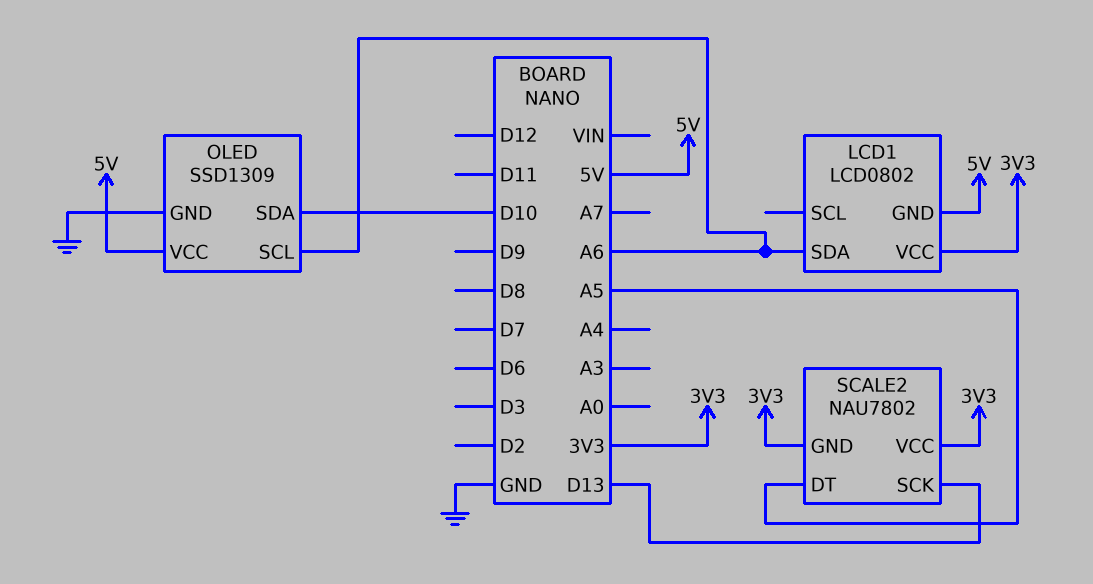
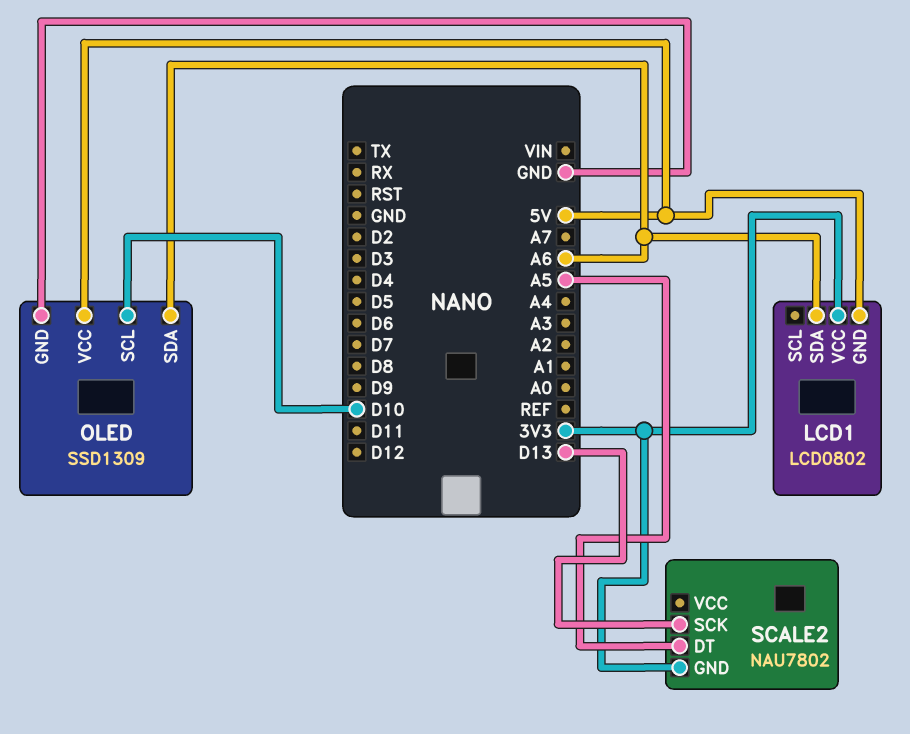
OLED pin SCL: A6 -> D10
OLED pin SDA: D10 -> A6
SCALE2 pin VCC: 3V3 -> none

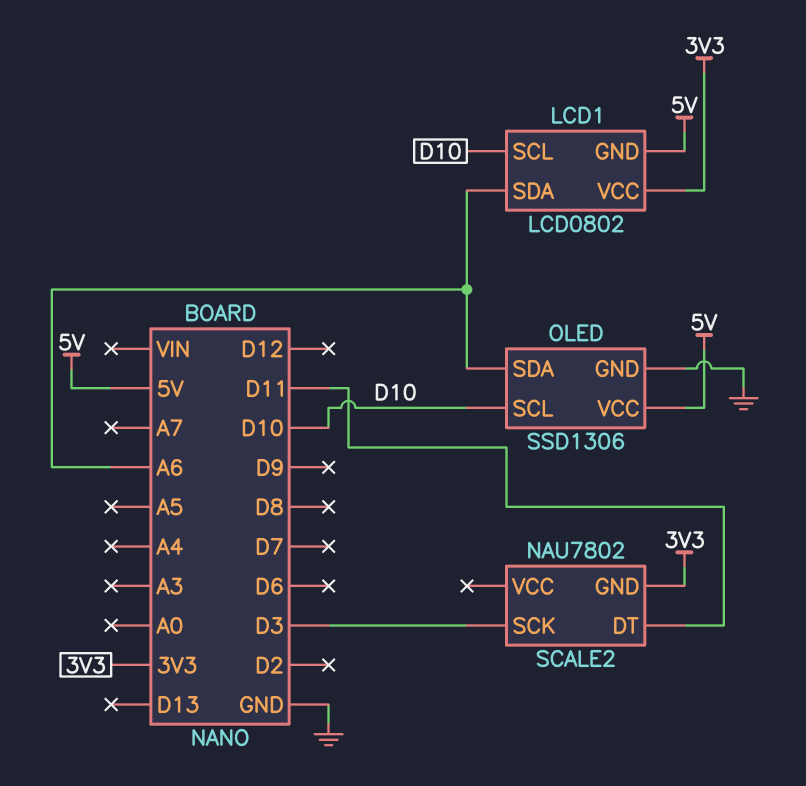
LCD1 pin SCL: none -> D10
OLED: SSD1309 -> SSD1306
SCALE2 pin DT: A5 -> D11
SCALE2 pin SCK: D13 -> D3

